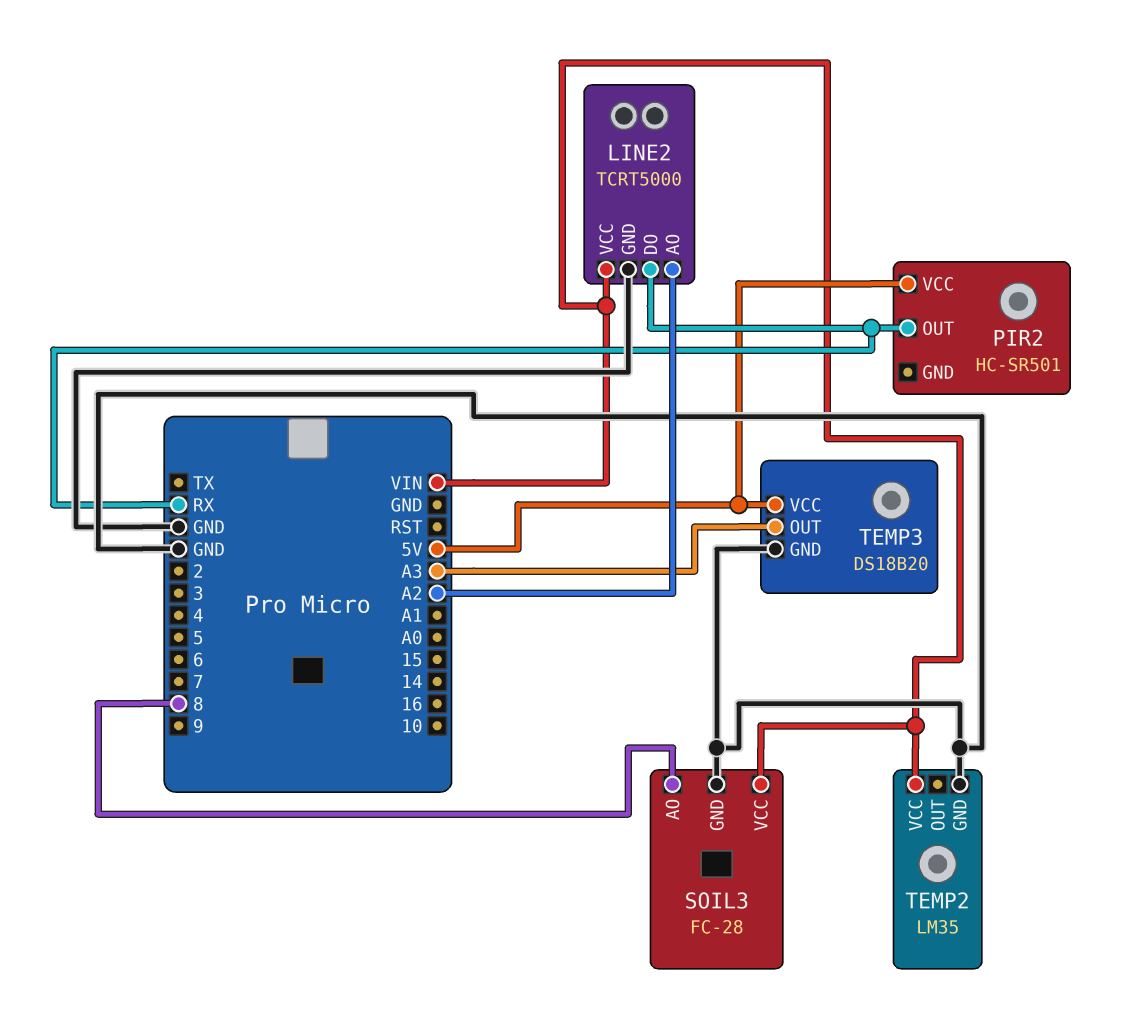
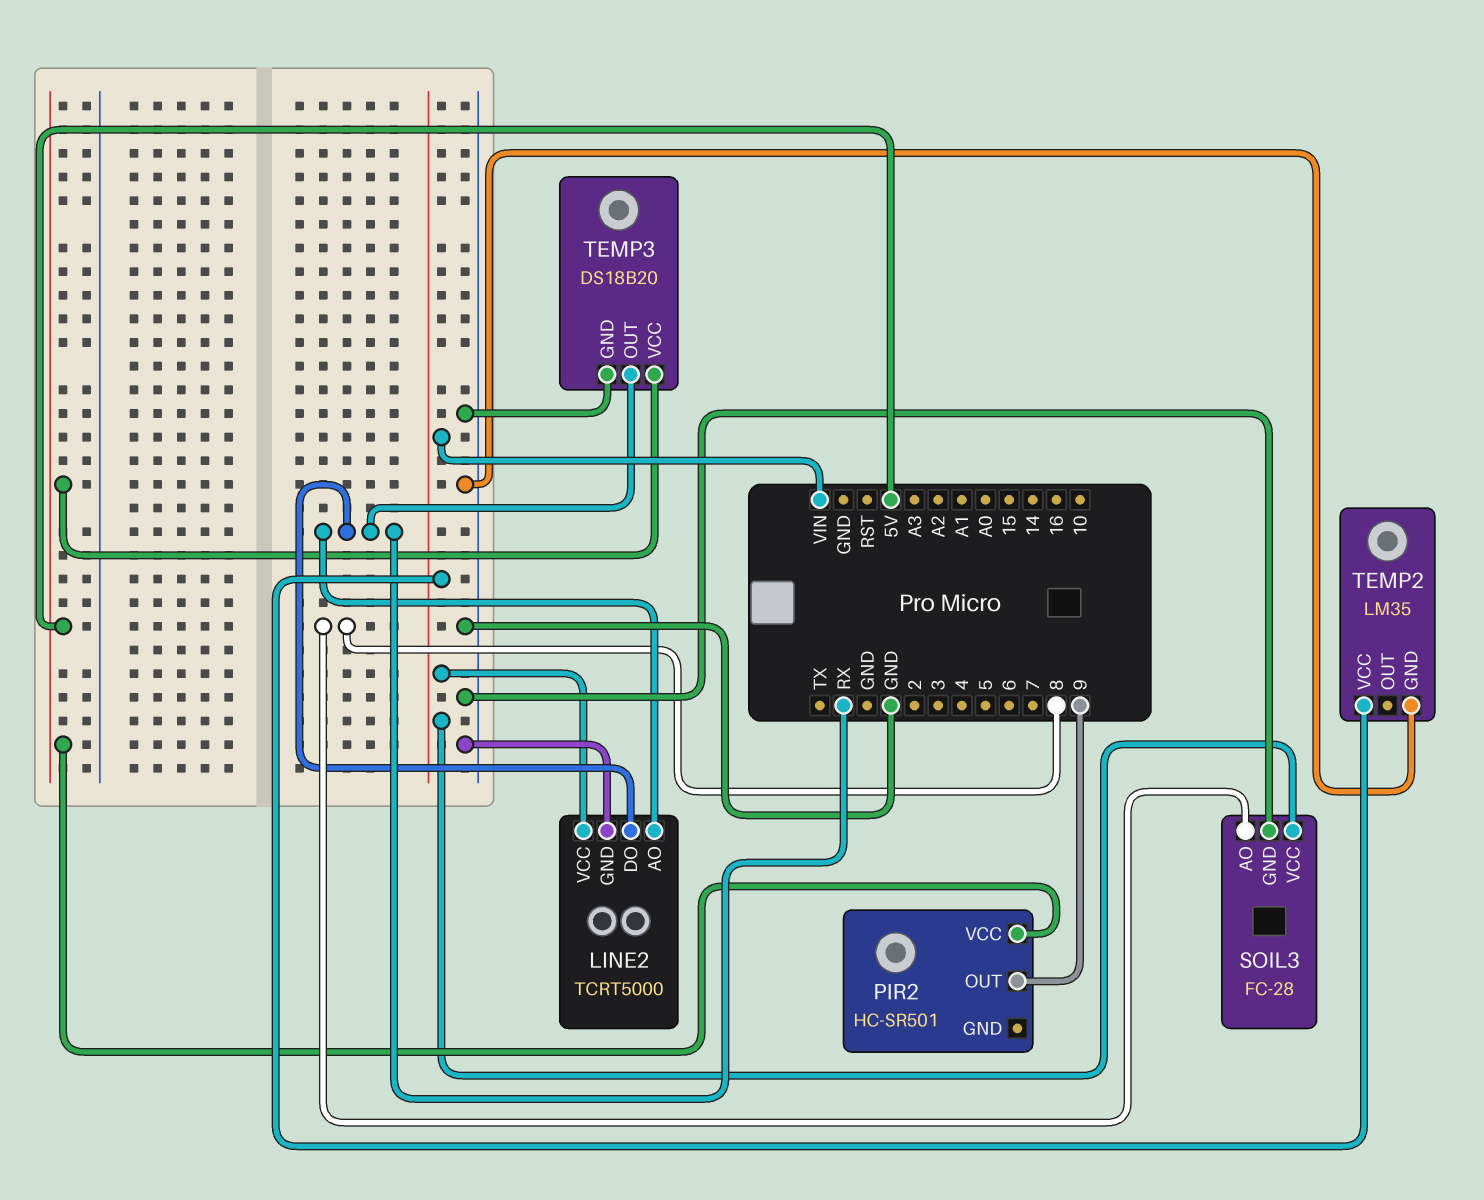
LINE2 pin AO: A2 -> RX
PIR2 pin OUT: RX -> 9
TEMP3 pin OUT: A3 -> RX

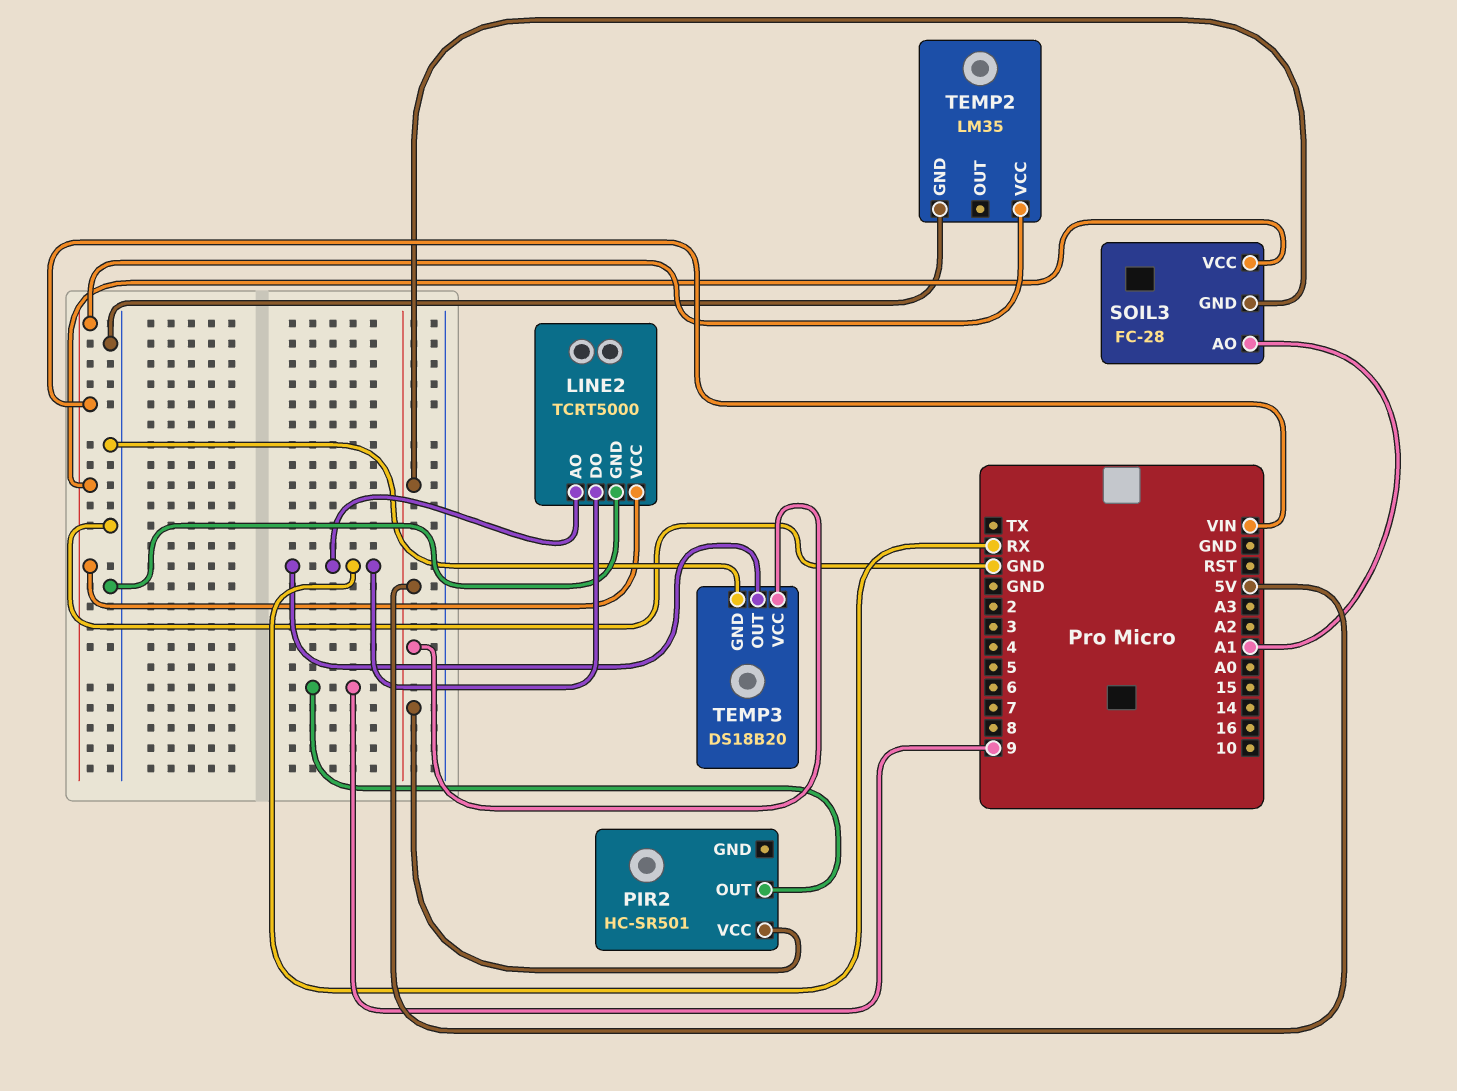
SOIL3 pin AO: 8 -> A1
SOIL3 pin GND: GND -> 5V

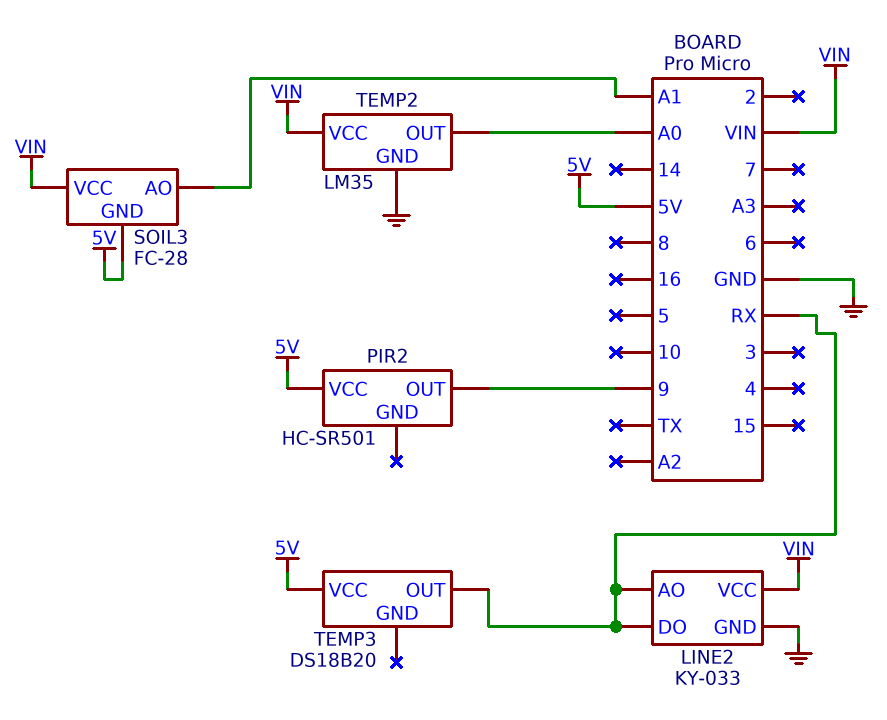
LINE2: TCRT5000 -> KY-033
TEMP2 pin OUT: none -> A0
TEMP3 pin GND: GND -> none

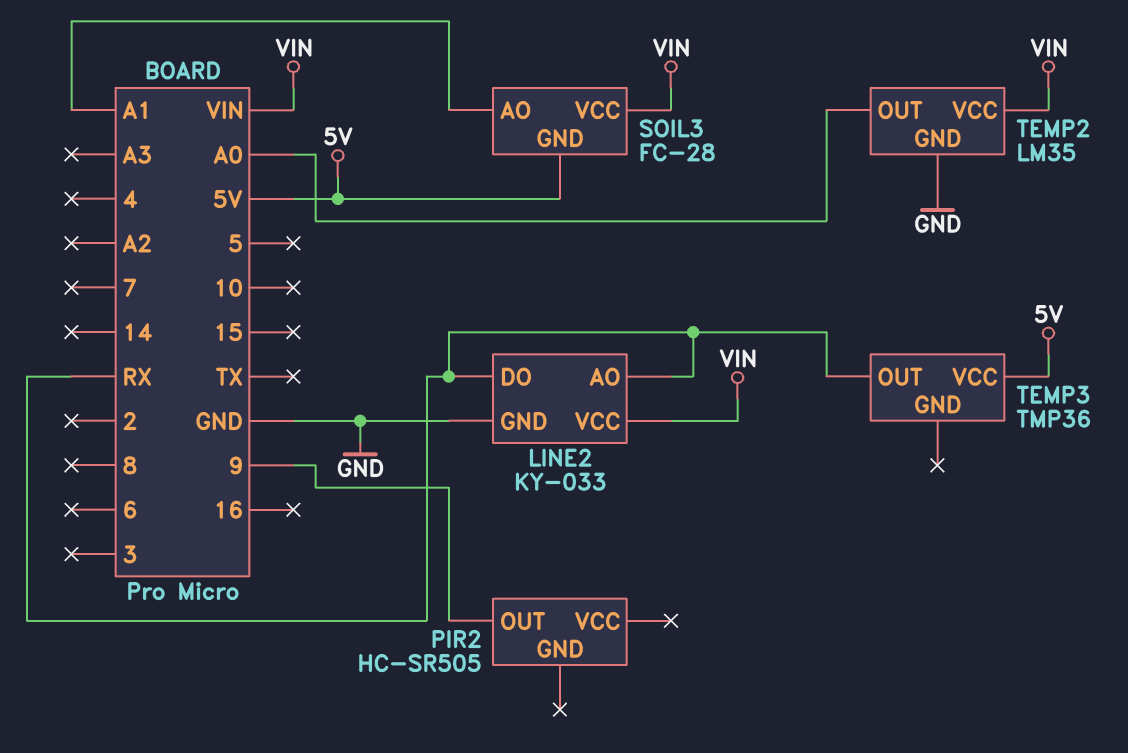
PIR2: HC-SR501 -> HC-SR505
PIR2 pin VCC: 5V -> none
TEMP3: DS18B20 -> TMP36

